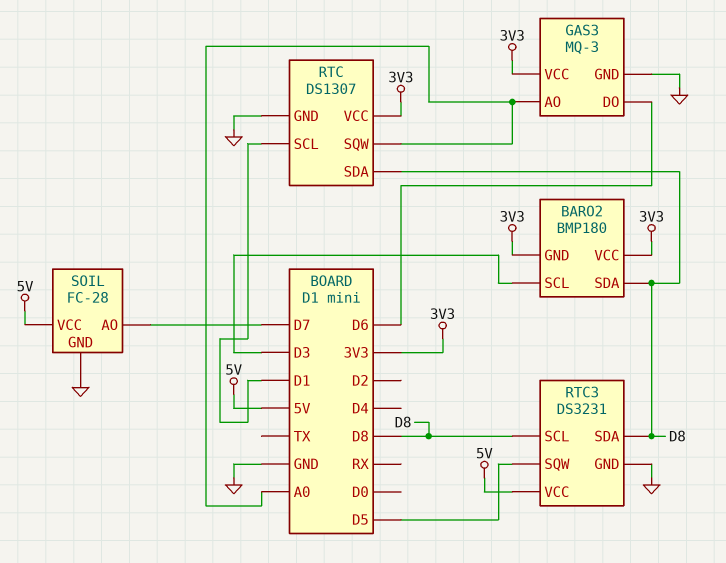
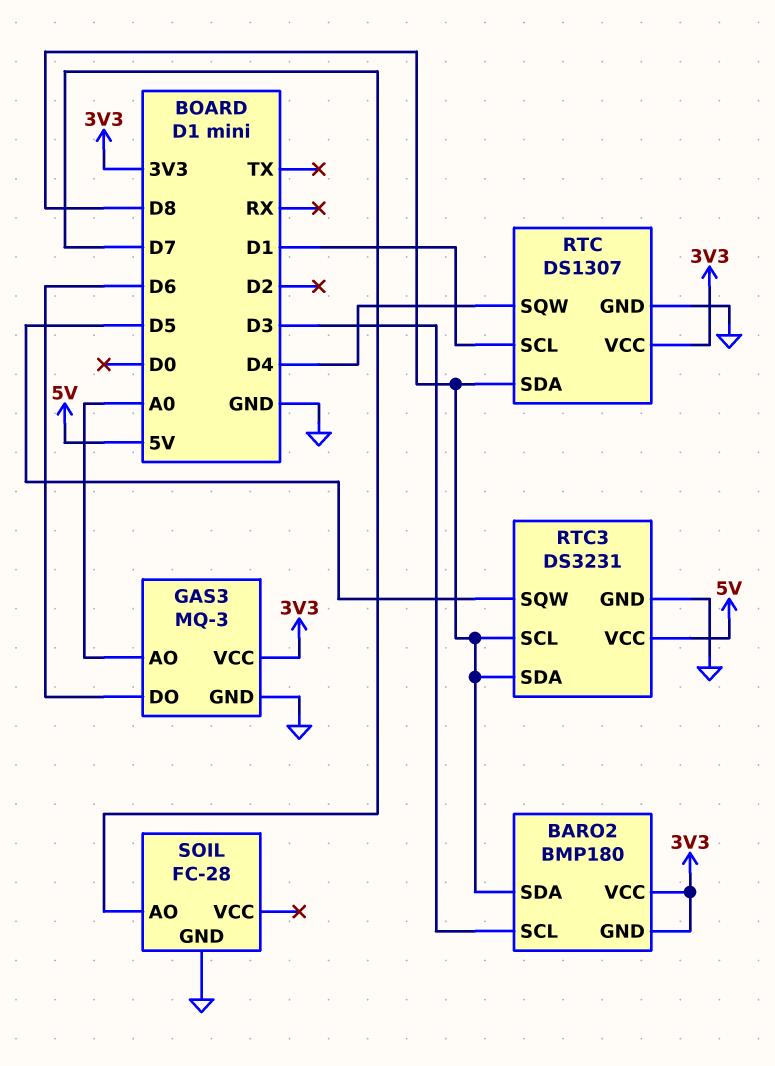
RTC pin SQW: A0 -> D4
SOIL pin VCC: 5V -> none

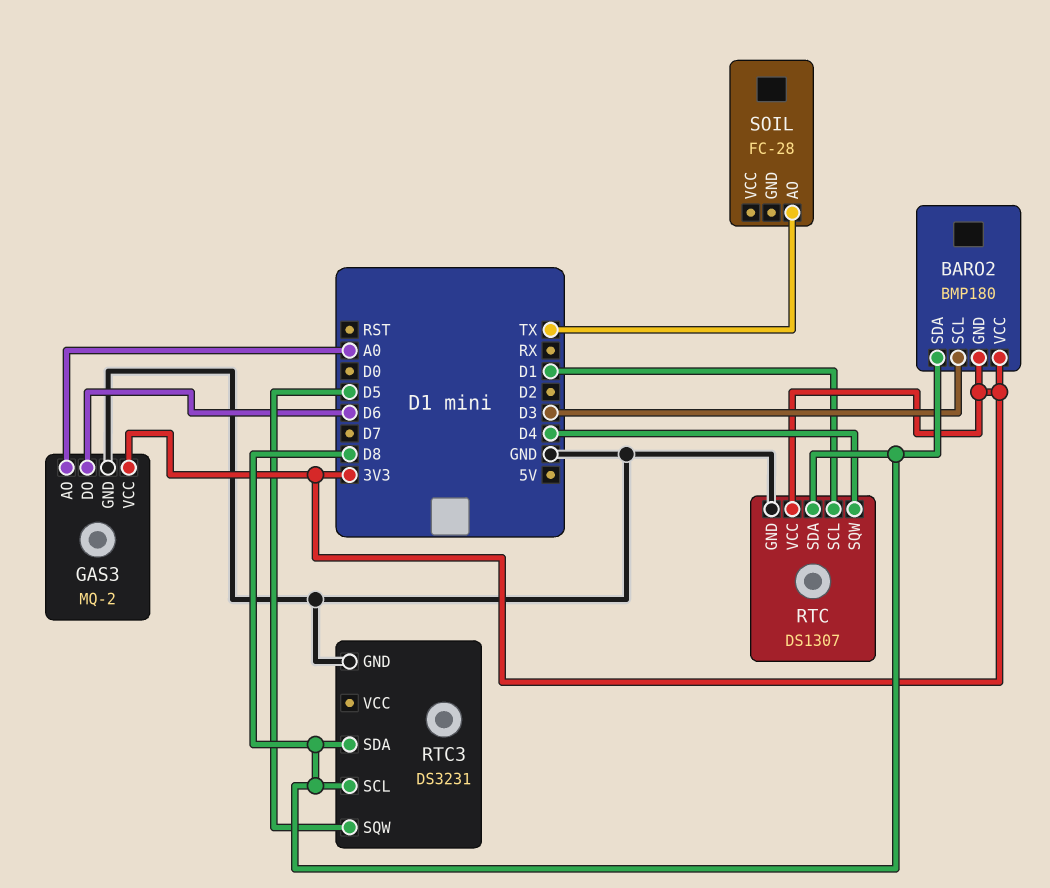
GAS3: MQ-3 -> MQ-2
RTC3 pin VCC: 5V -> none
SOIL pin AO: D7 -> TX
SOIL pin GND: GND -> none

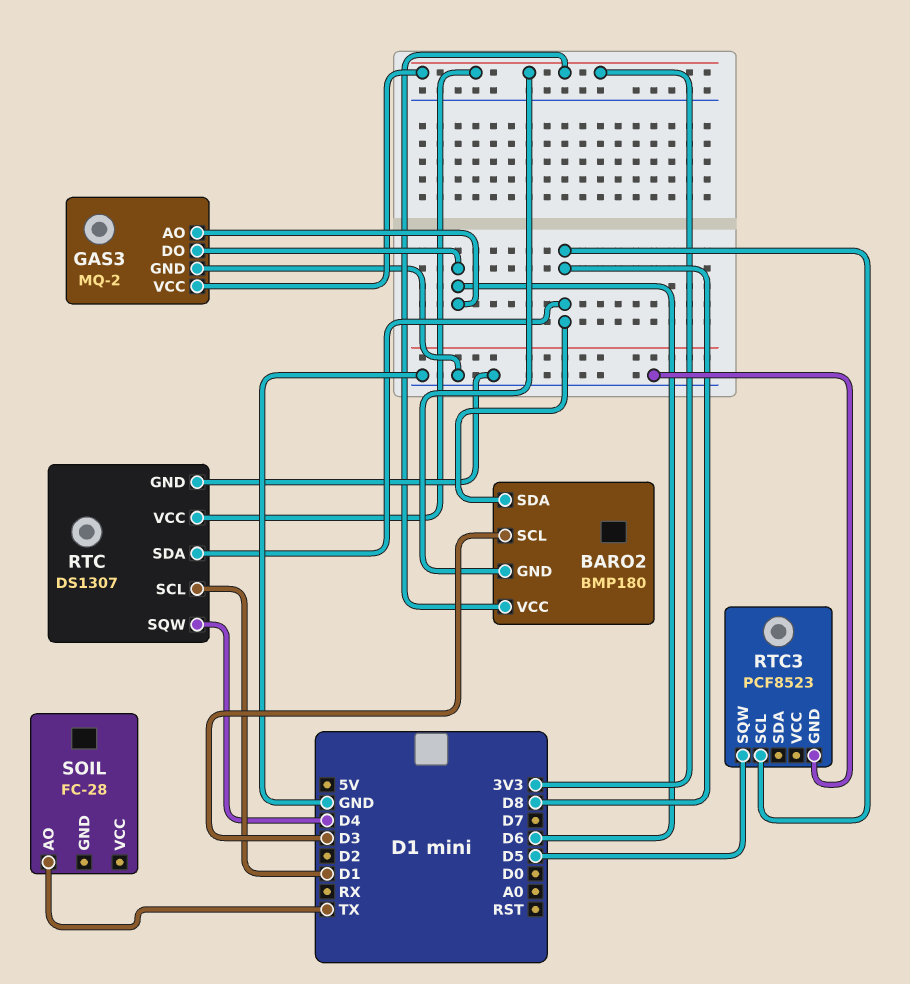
GAS3 pin AO: A0 -> D6
RTC3: DS3231 -> PCF8523
RTC3 pin SDA: D8 -> none

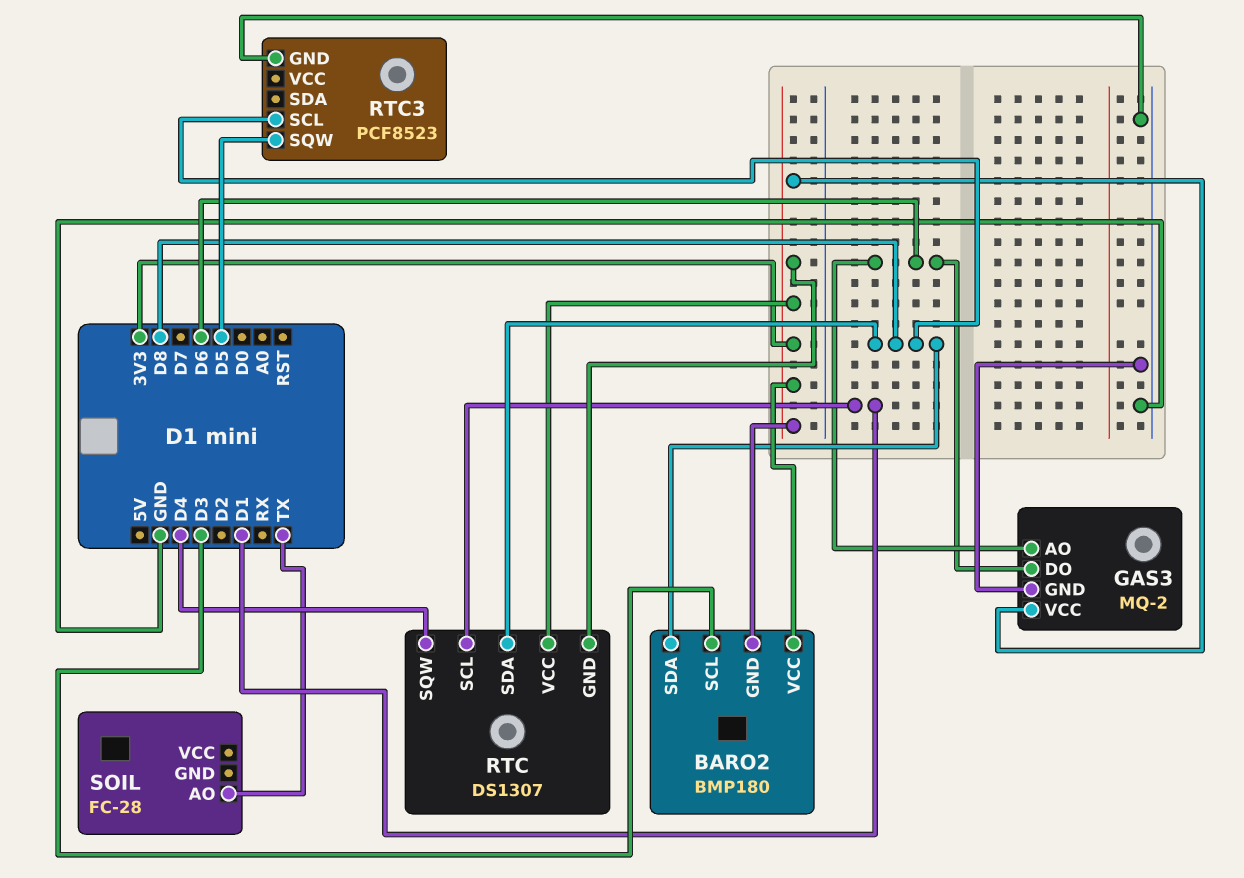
RTC pin GND: GND -> 3V3

